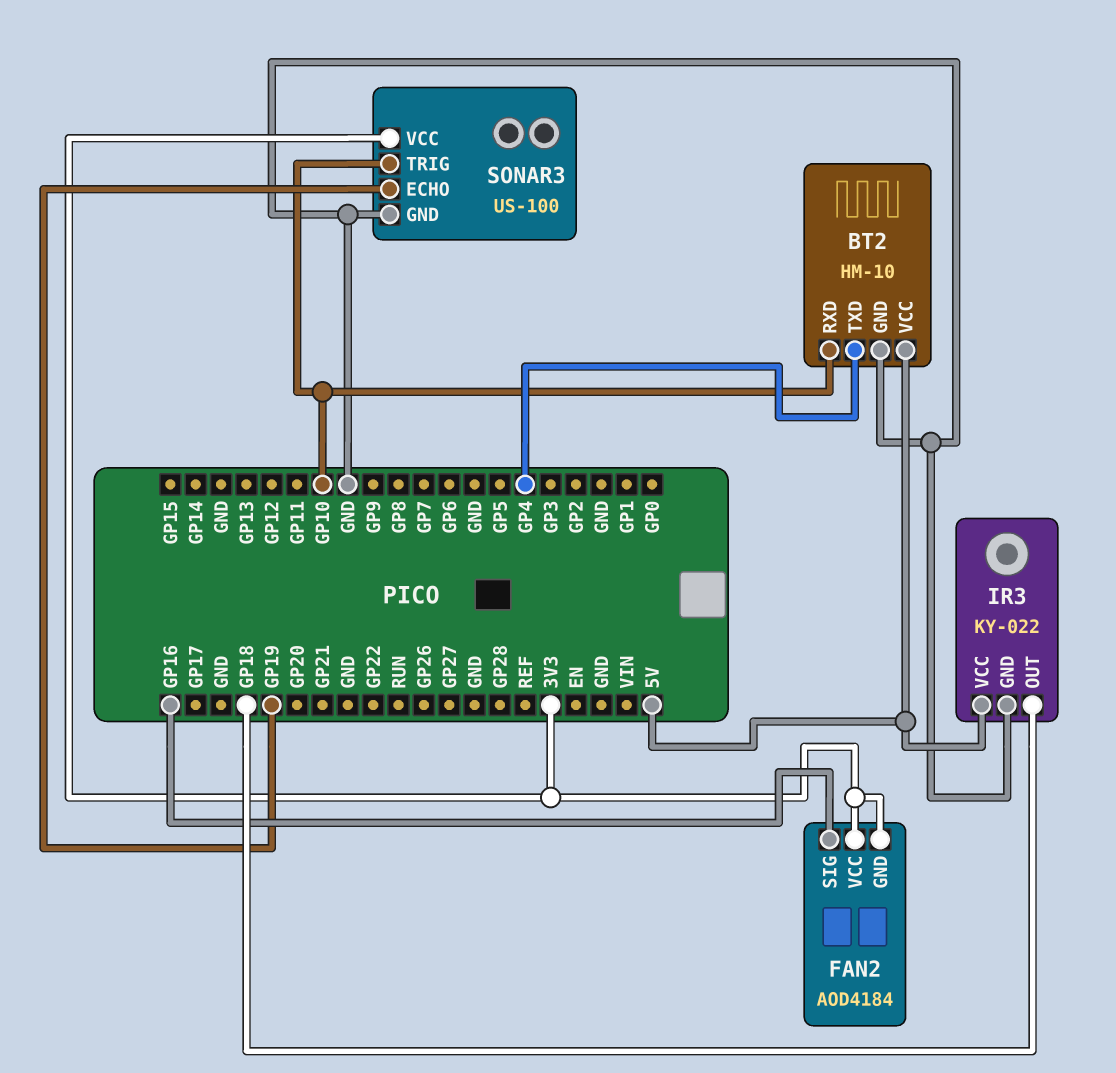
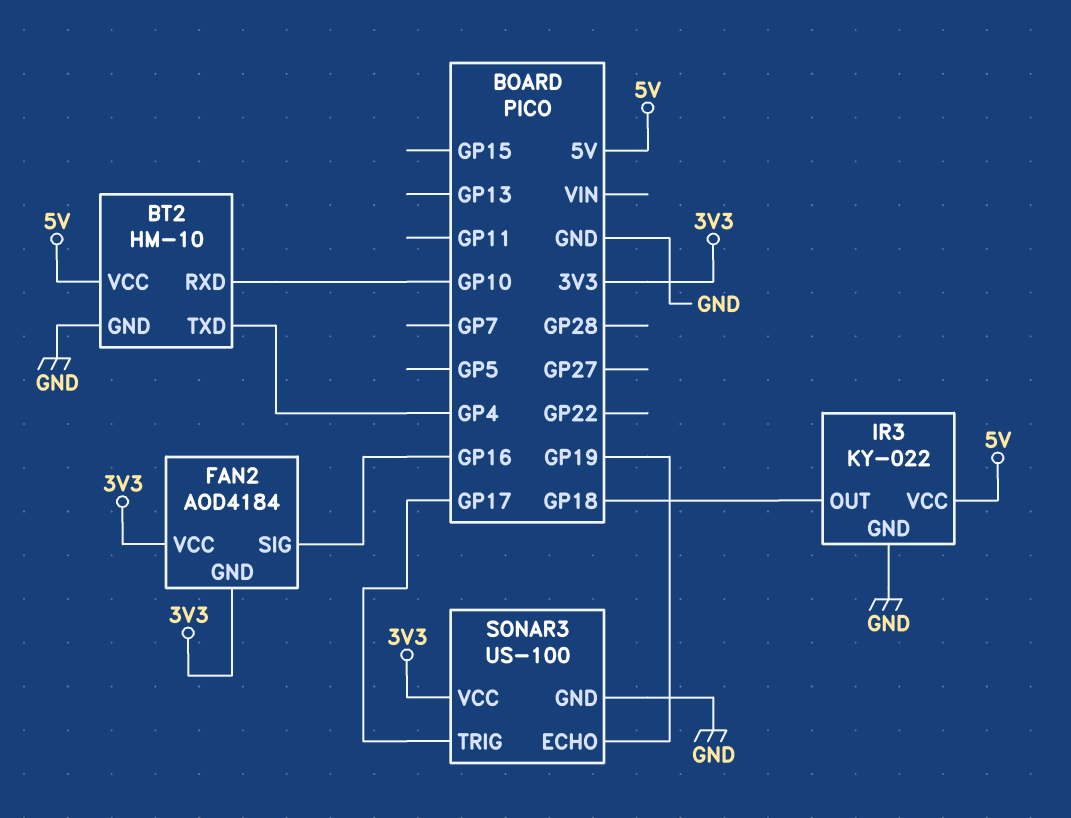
SONAR3 pin TRIG: GP10 -> GP17

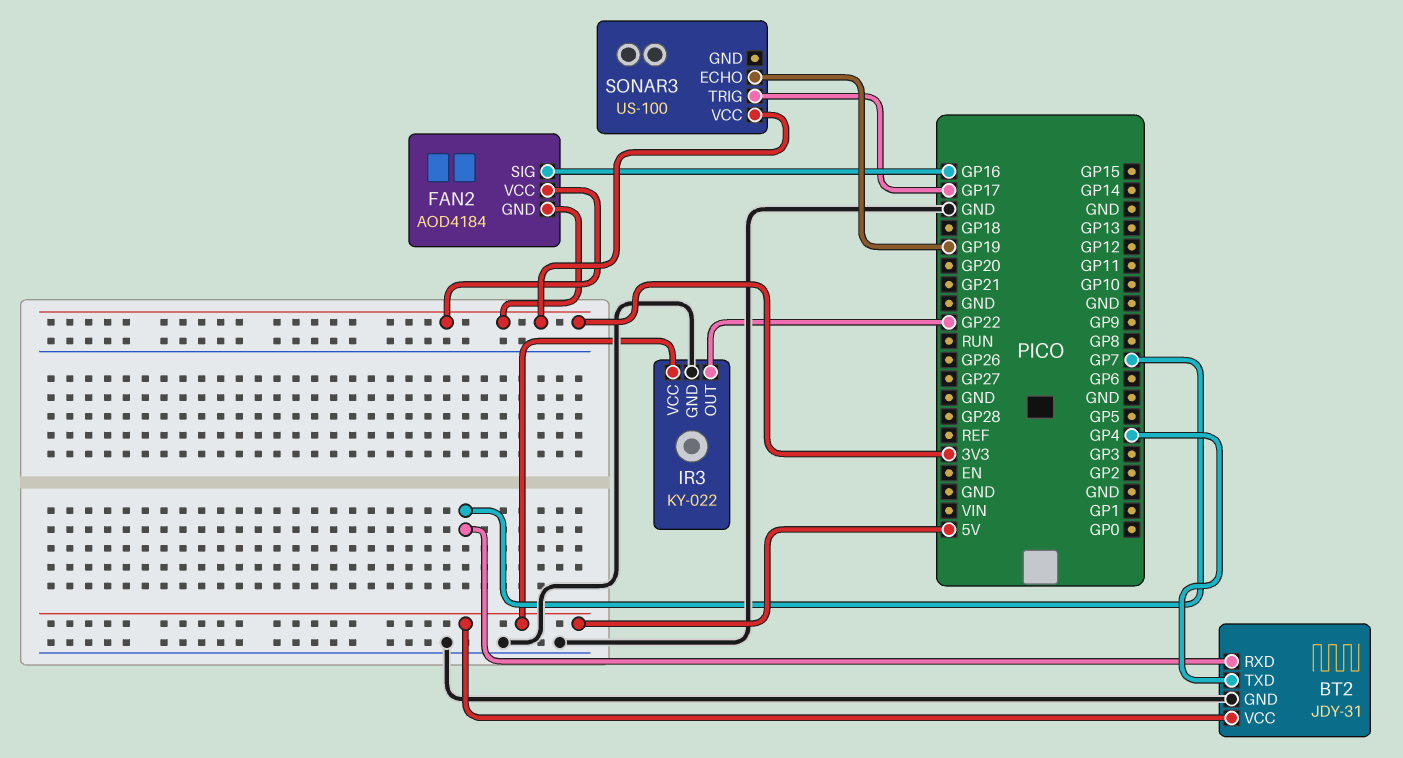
BT2: HM-10 -> JDY-31
BT2 pin RXD: GP10 -> GP7
IR3 pin OUT: GP18 -> GP22
SONAR3 pin GND: GND -> none

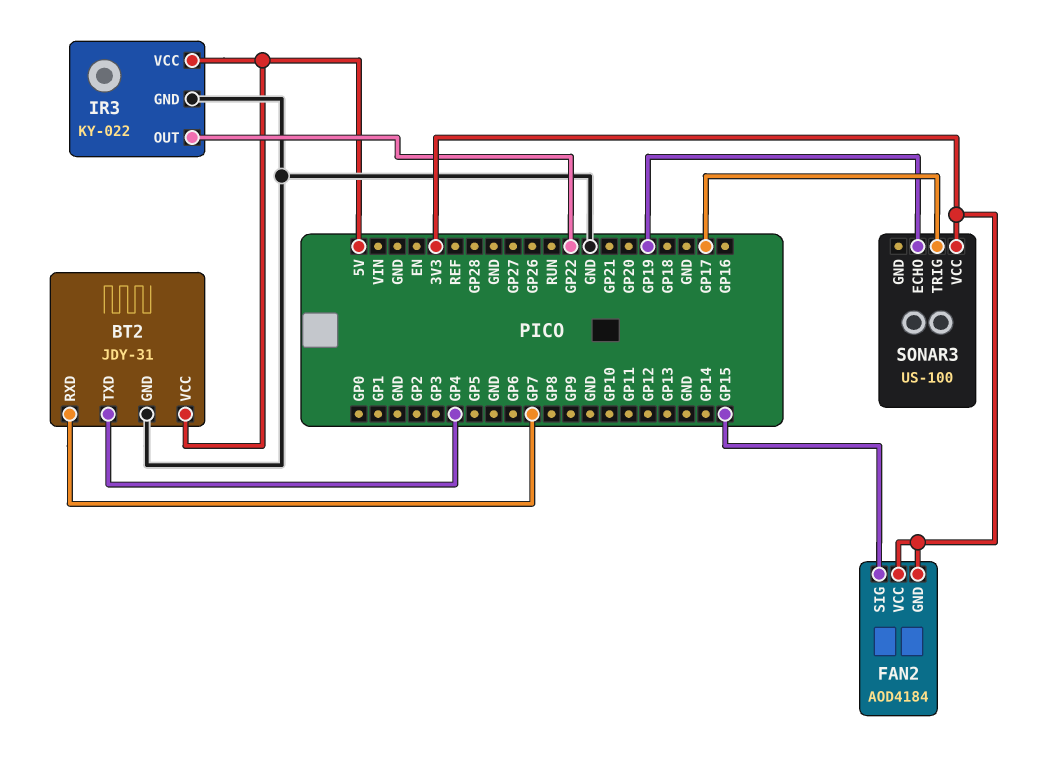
FAN2 pin SIG: GP16 -> GP15

